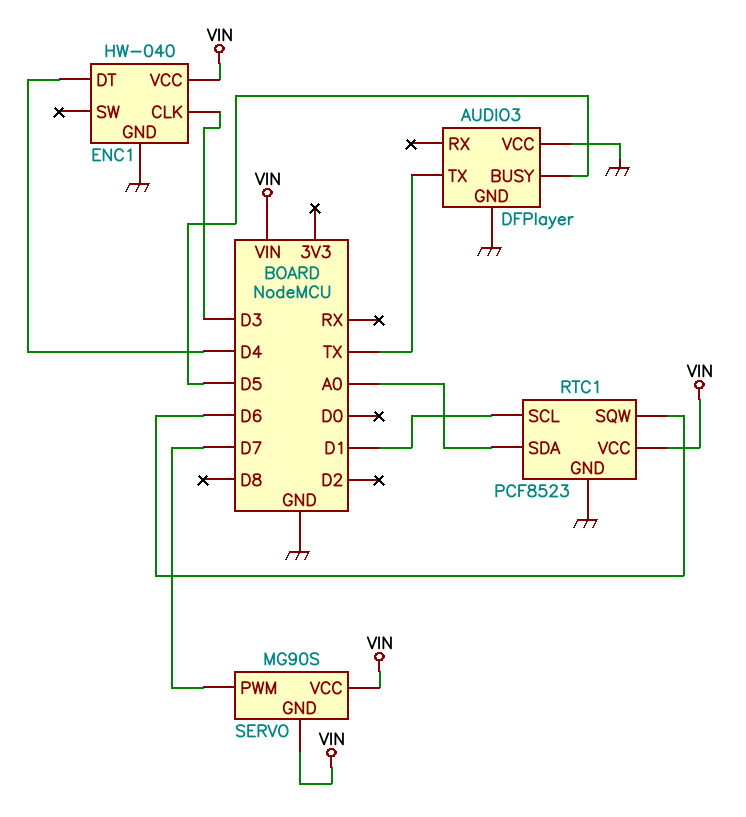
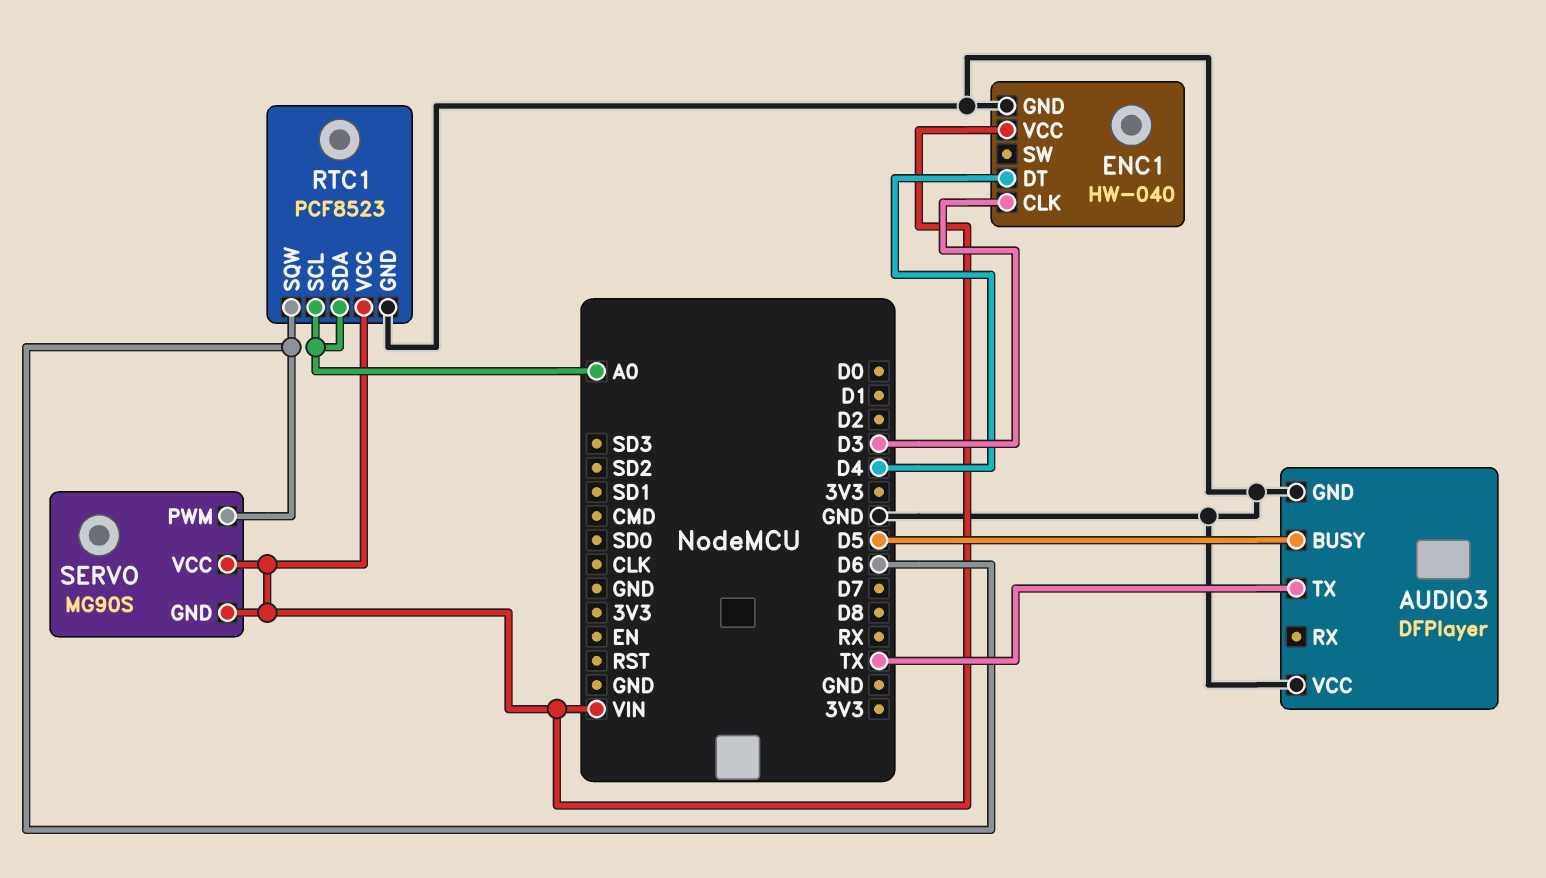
RTC1 pin SCL: D1 -> A0
SERVO pin PWM: D7 -> D6

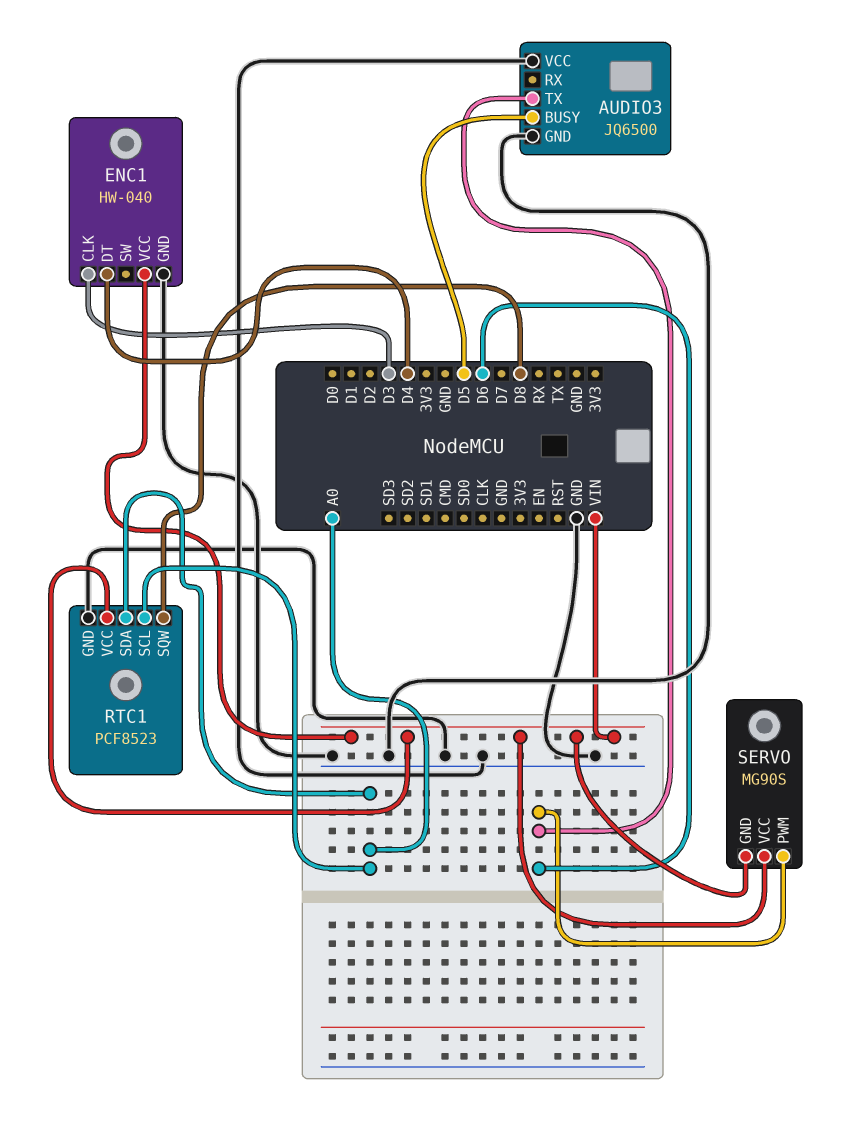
AUDIO3: DFPlayer -> JQ6500
AUDIO3 pin TX: TX -> D6
RTC1 pin SQW: D6 -> D8

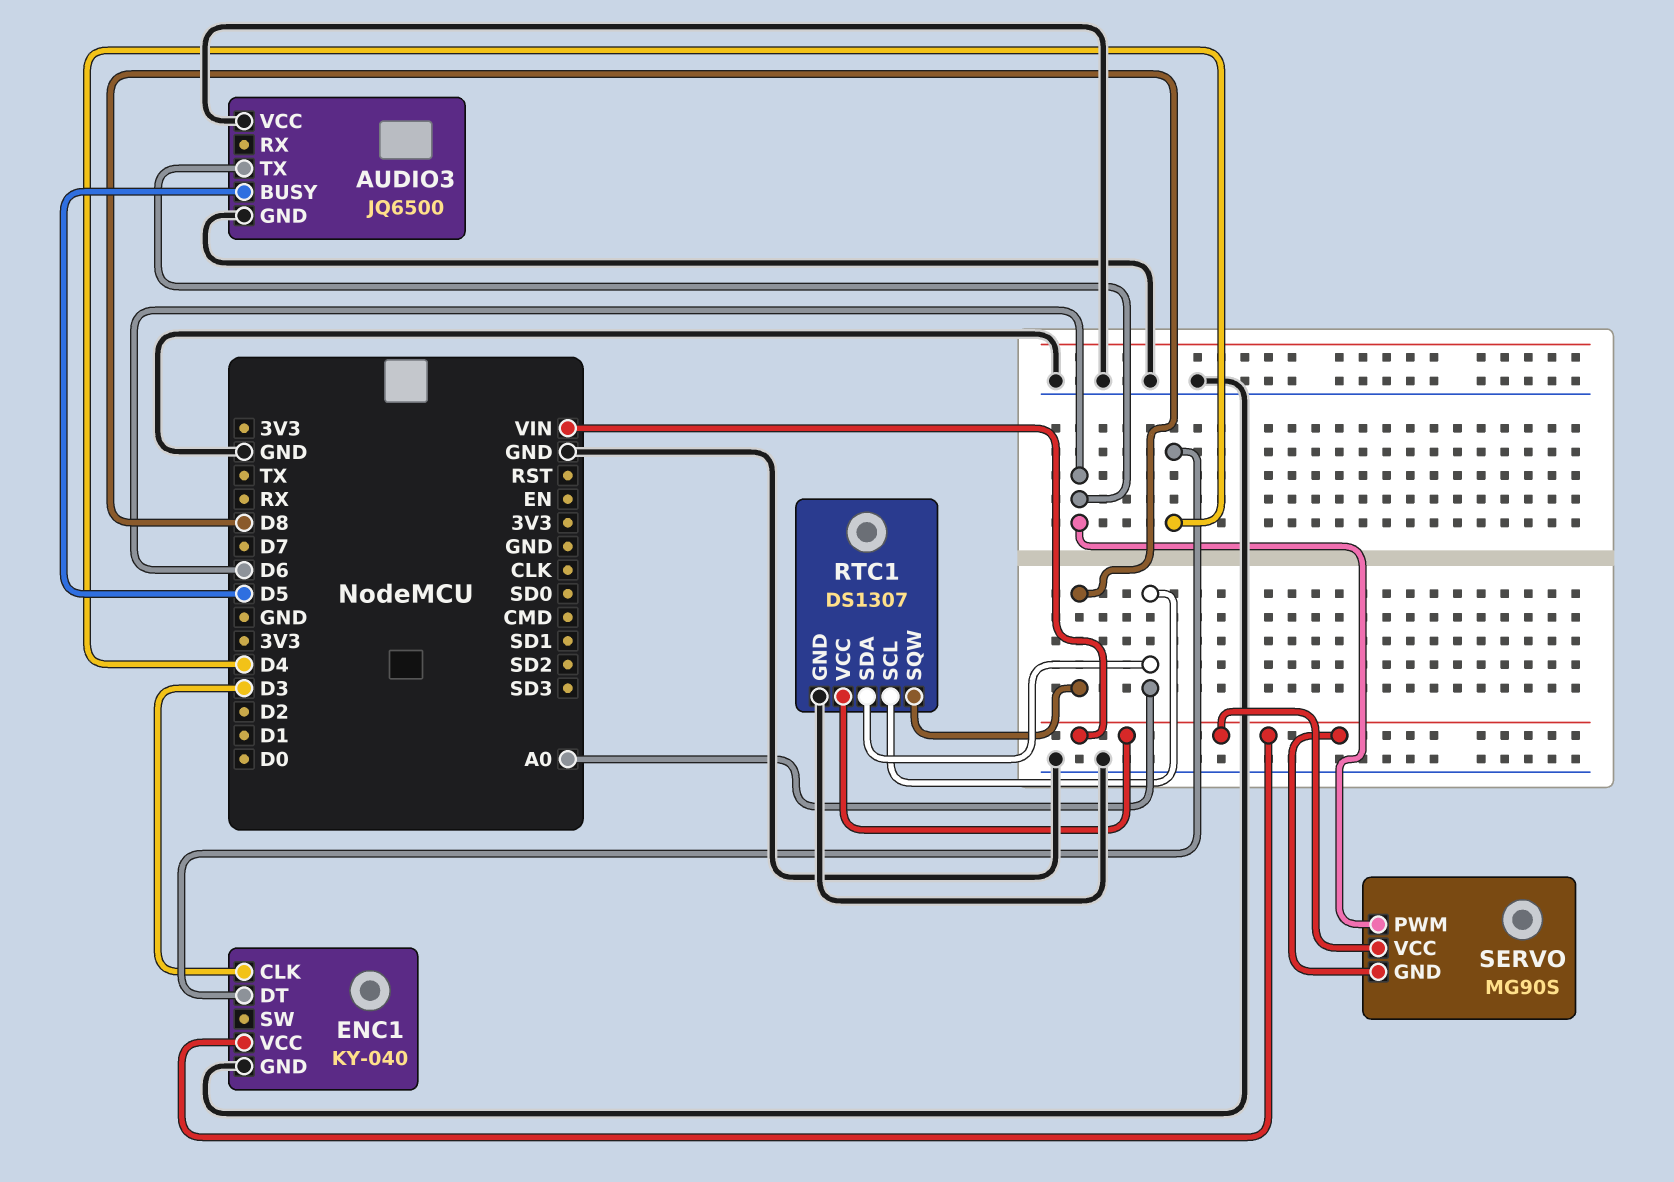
ENC1: HW-040 -> KY-040
RTC1: PCF8523 -> DS1307

